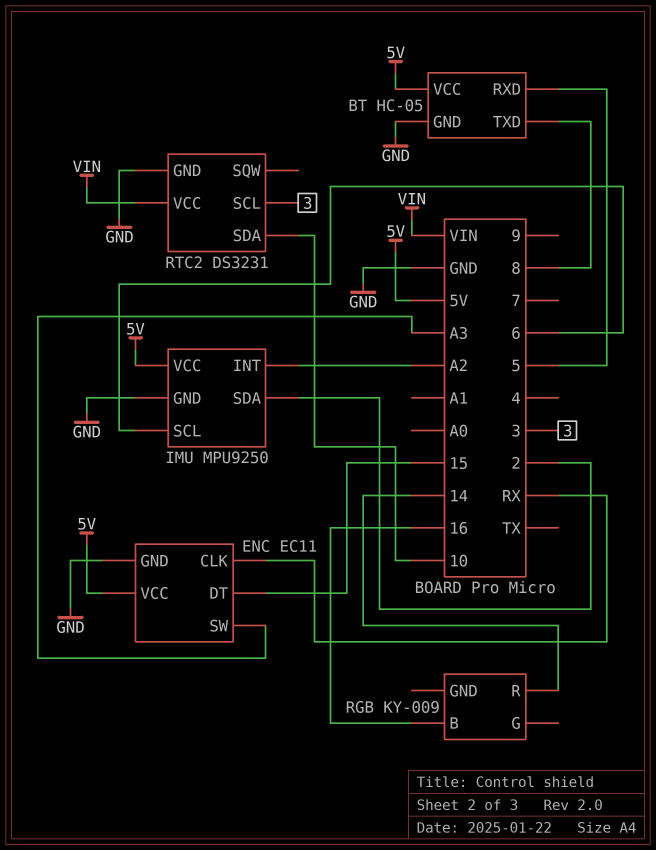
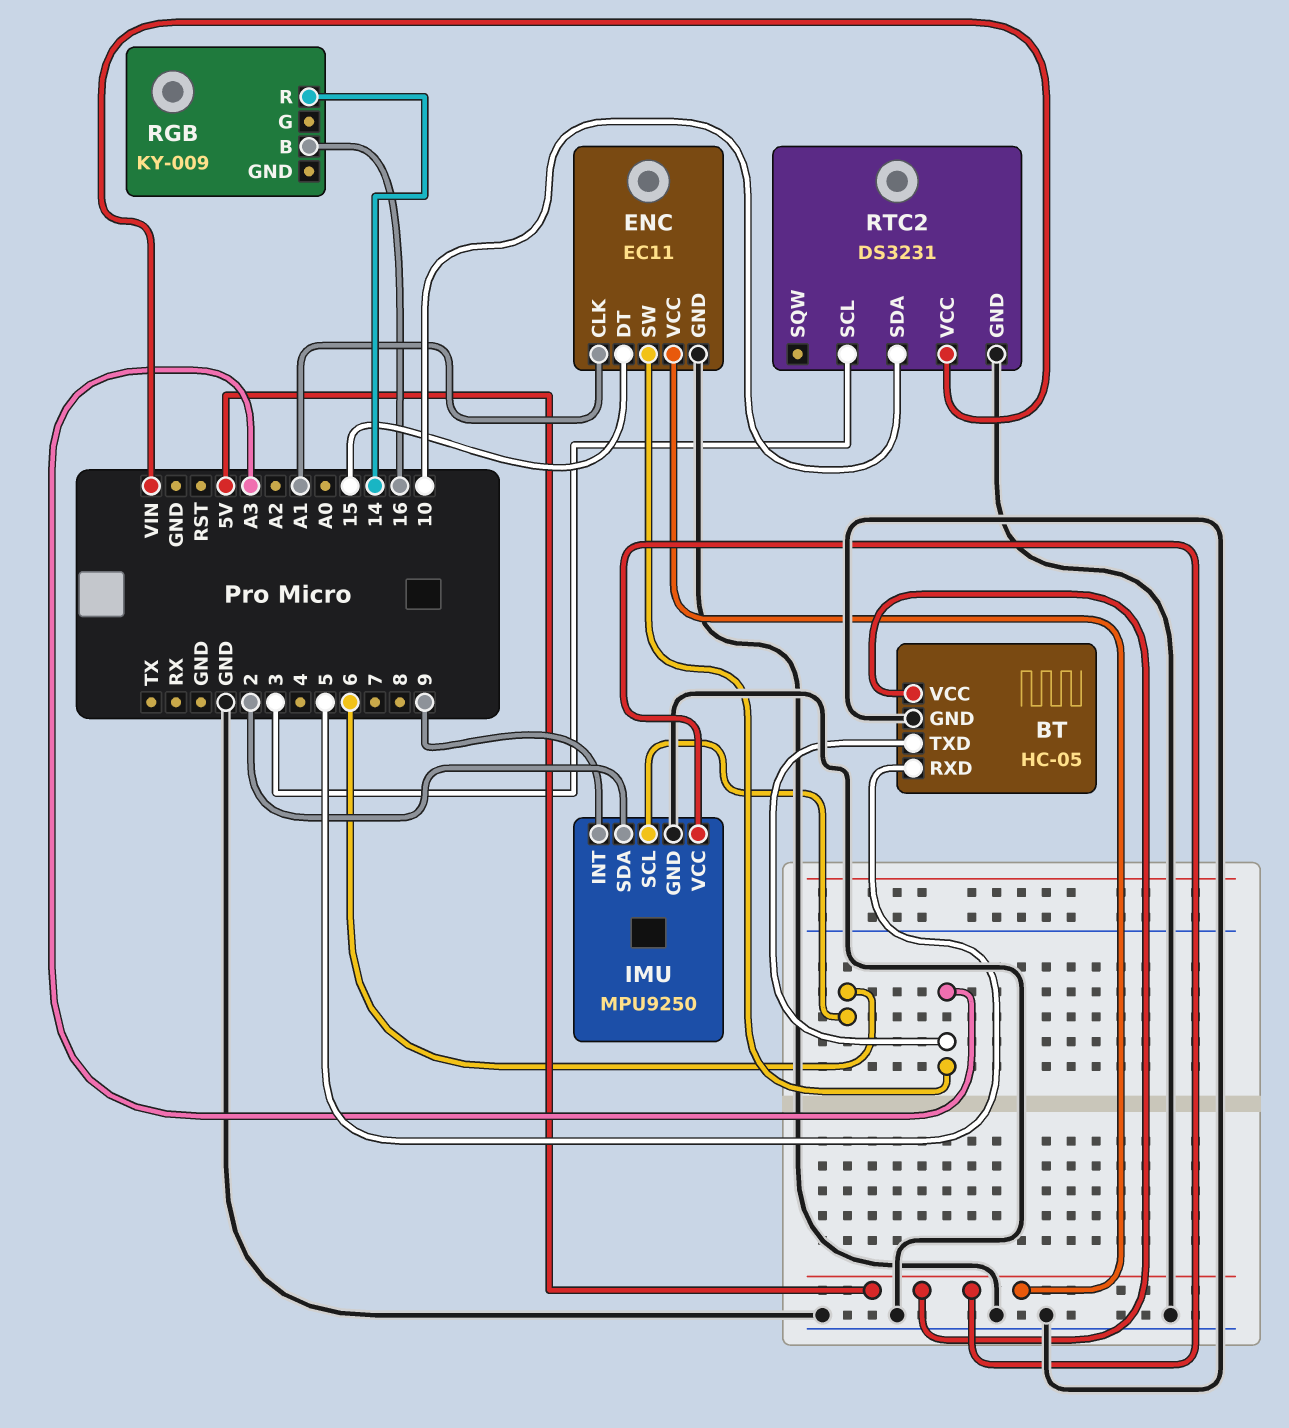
BT pin TXD: 8 -> A3
ENC pin CLK: RX -> A1
IMU pin INT: A2 -> 9

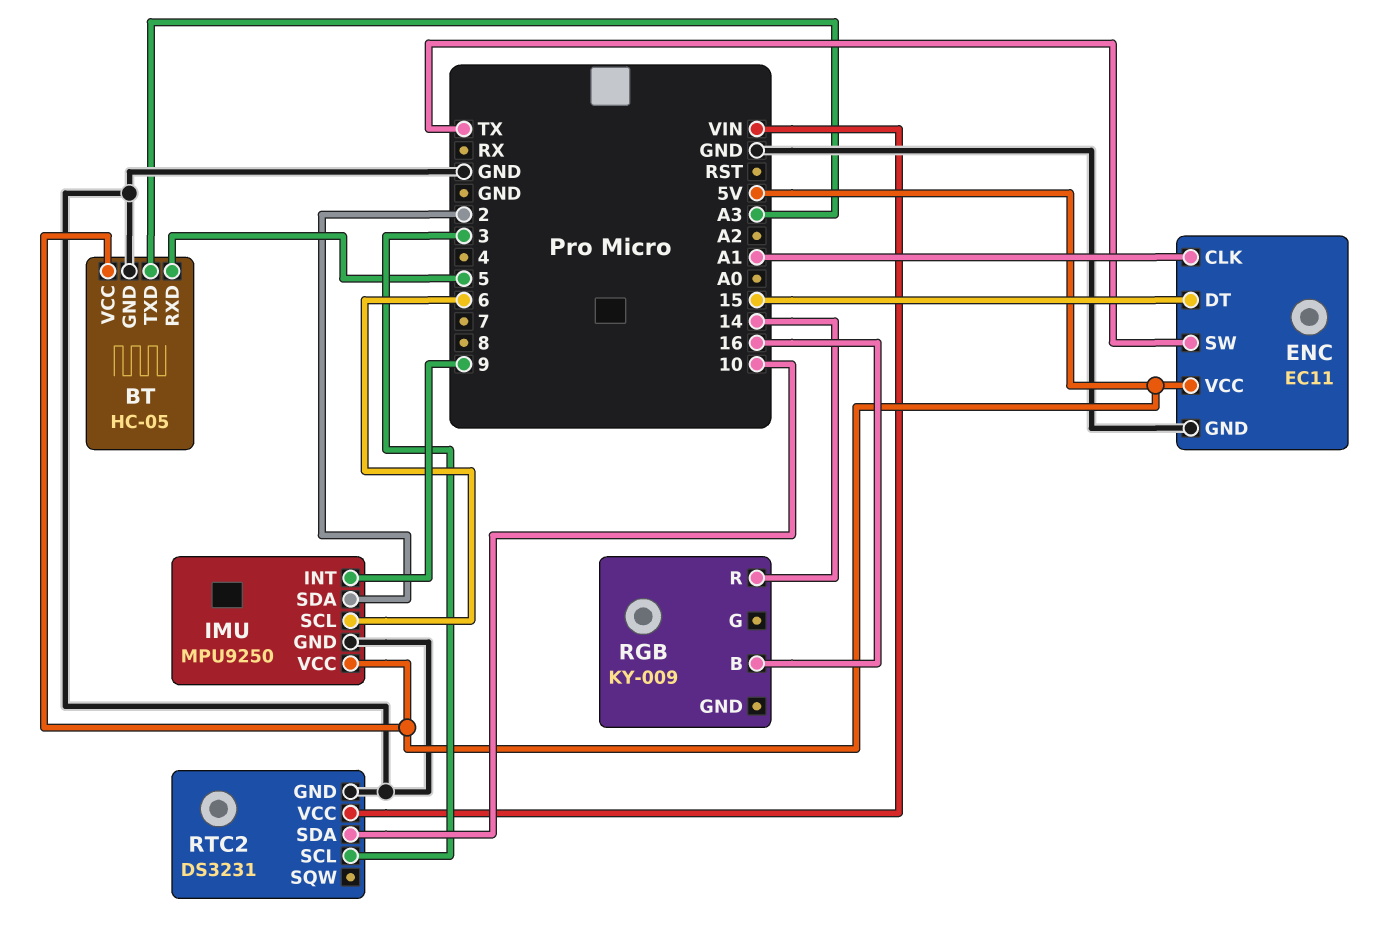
ENC pin SW: A3 -> TX

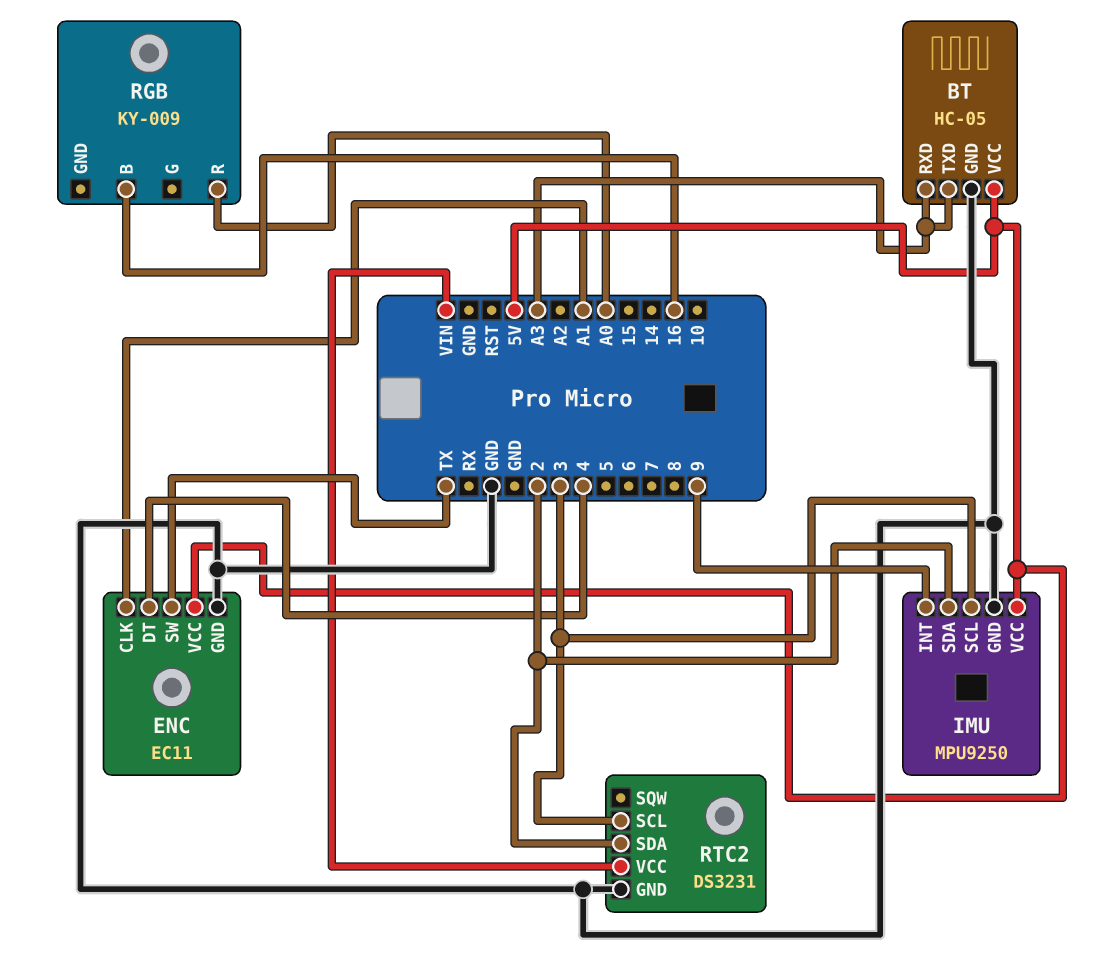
BT pin RXD: 5 -> A3
ENC pin DT: 15 -> 4
IMU pin SCL: 6 -> 3
RGB pin R: 14 -> A0
RTC2 pin SDA: 10 -> 2

